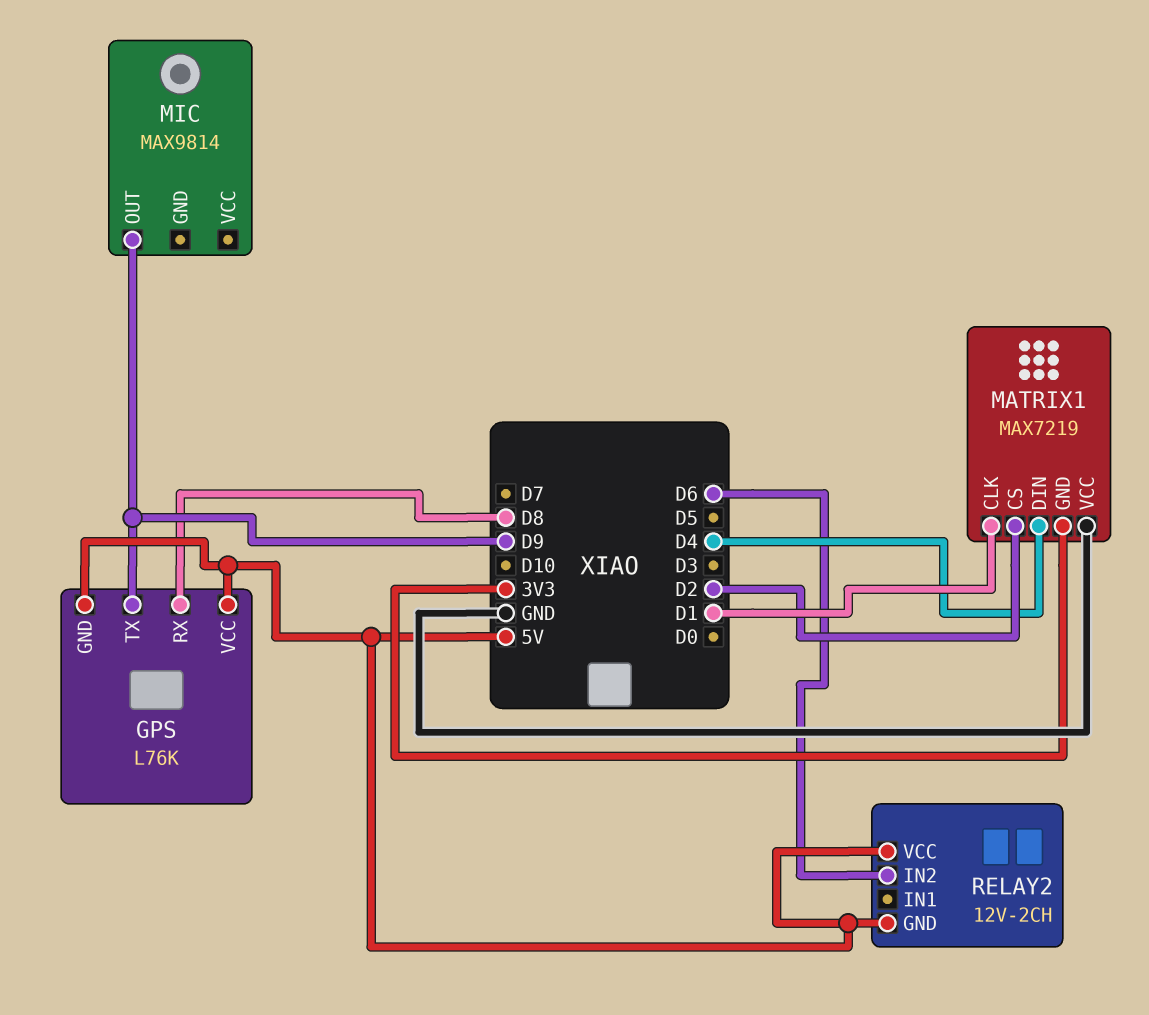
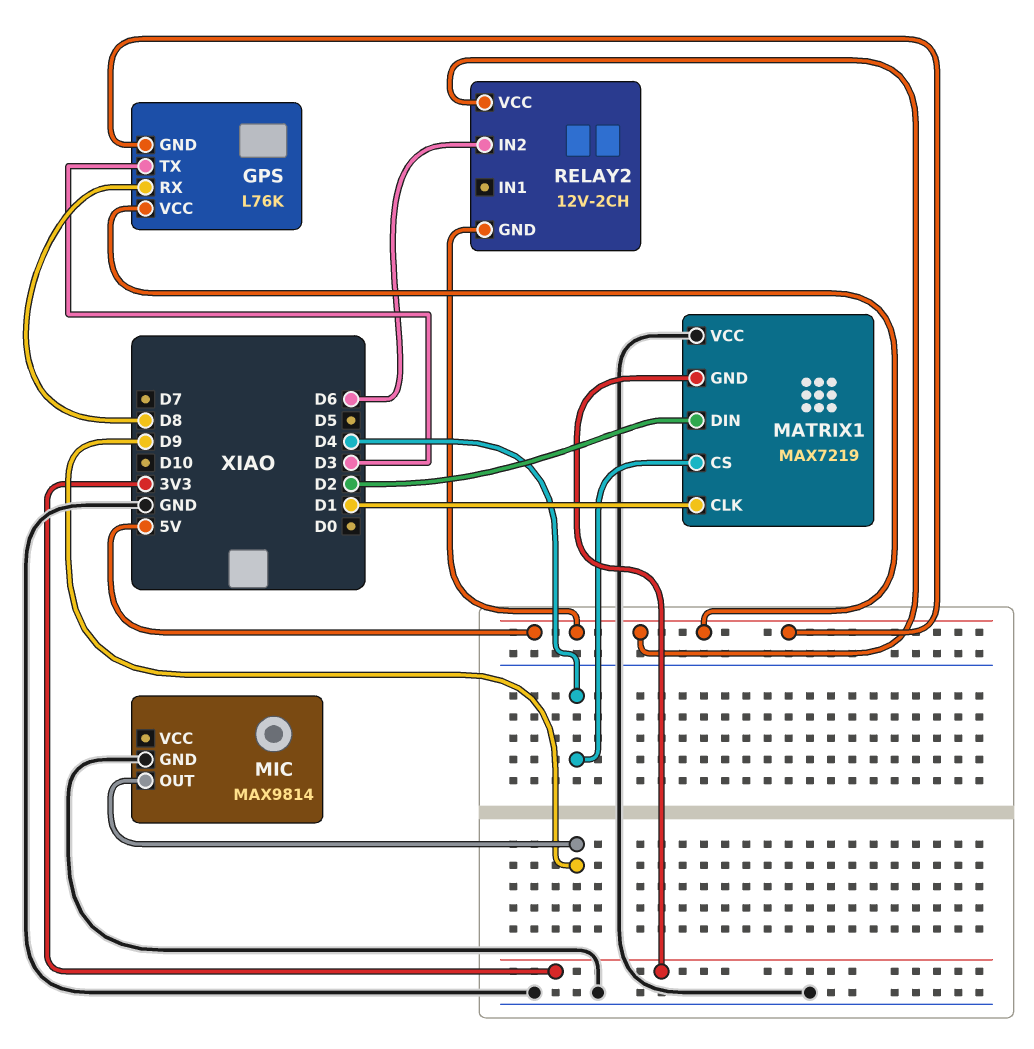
GPS pin TX: D9 -> D3
MATRIX1 pin CS: D2 -> D4
MATRIX1 pin DIN: D4 -> D2
MIC pin GND: none -> GND

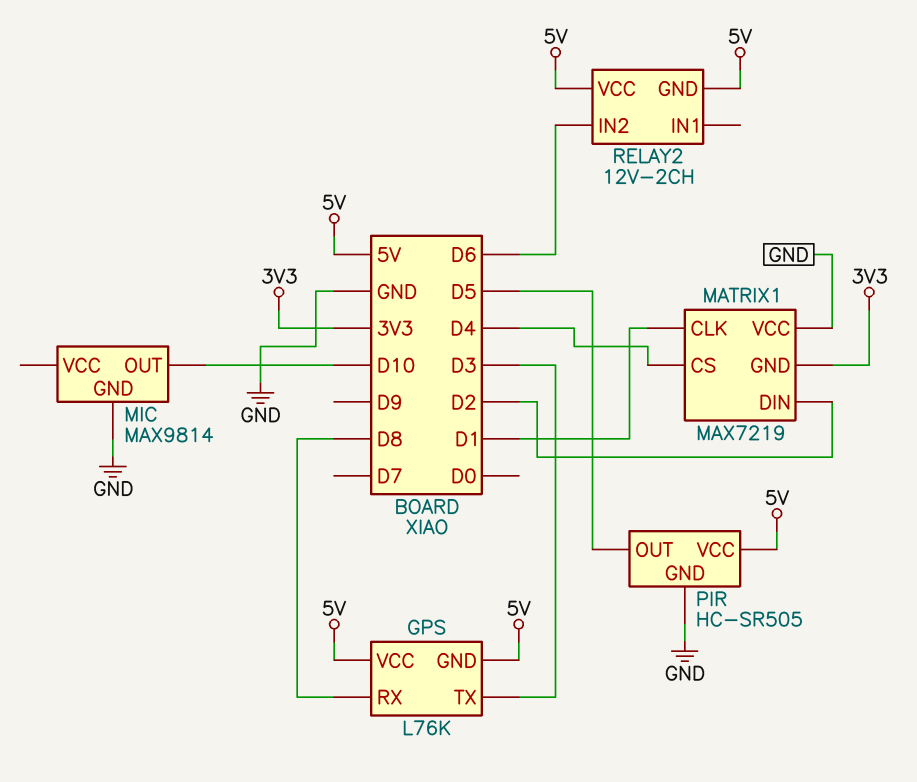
MIC pin OUT: D9 -> D10
PIR: none -> HC-SR505
PIR pin GND: none -> GND
PIR pin OUT: none -> D5
PIR pin VCC: none -> 5V

